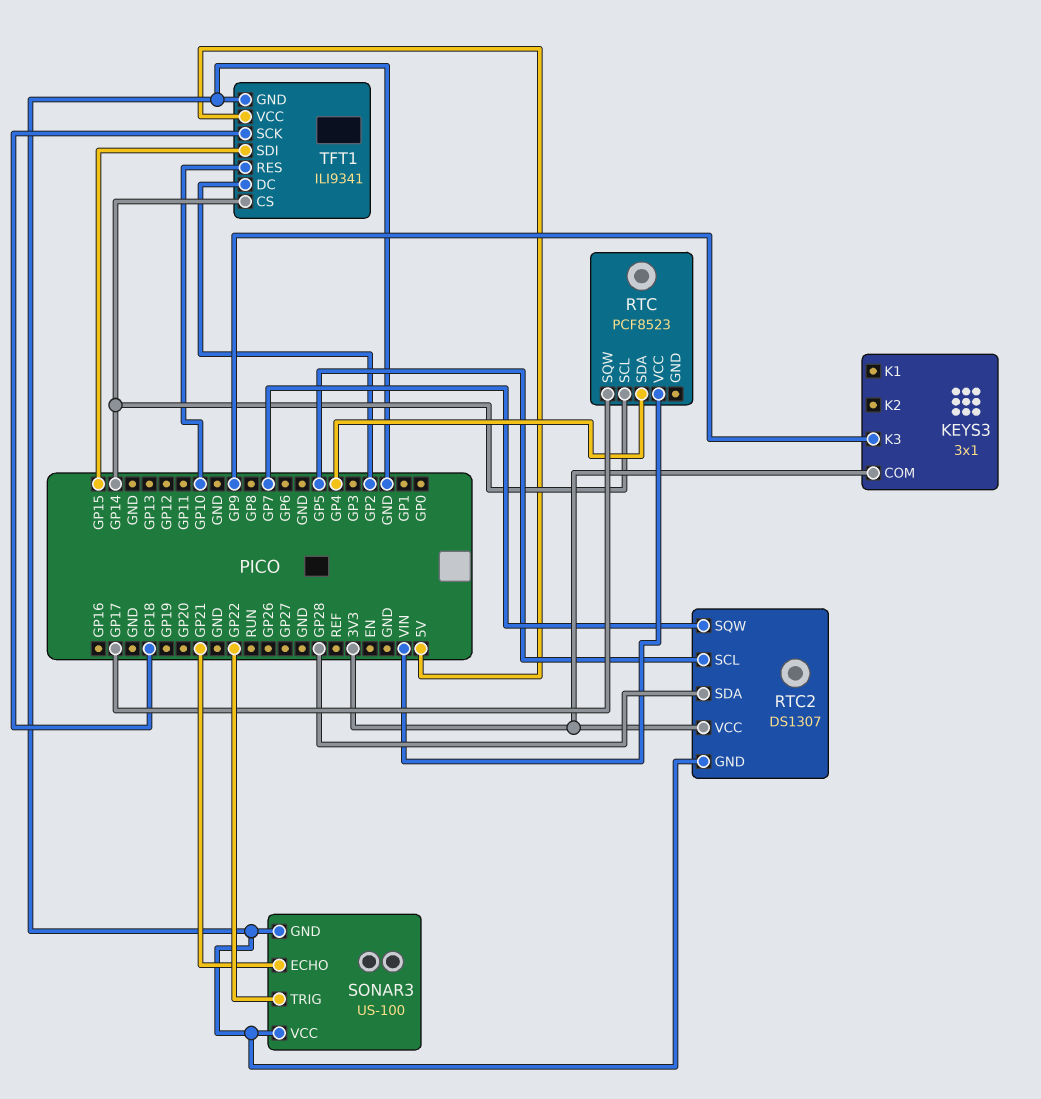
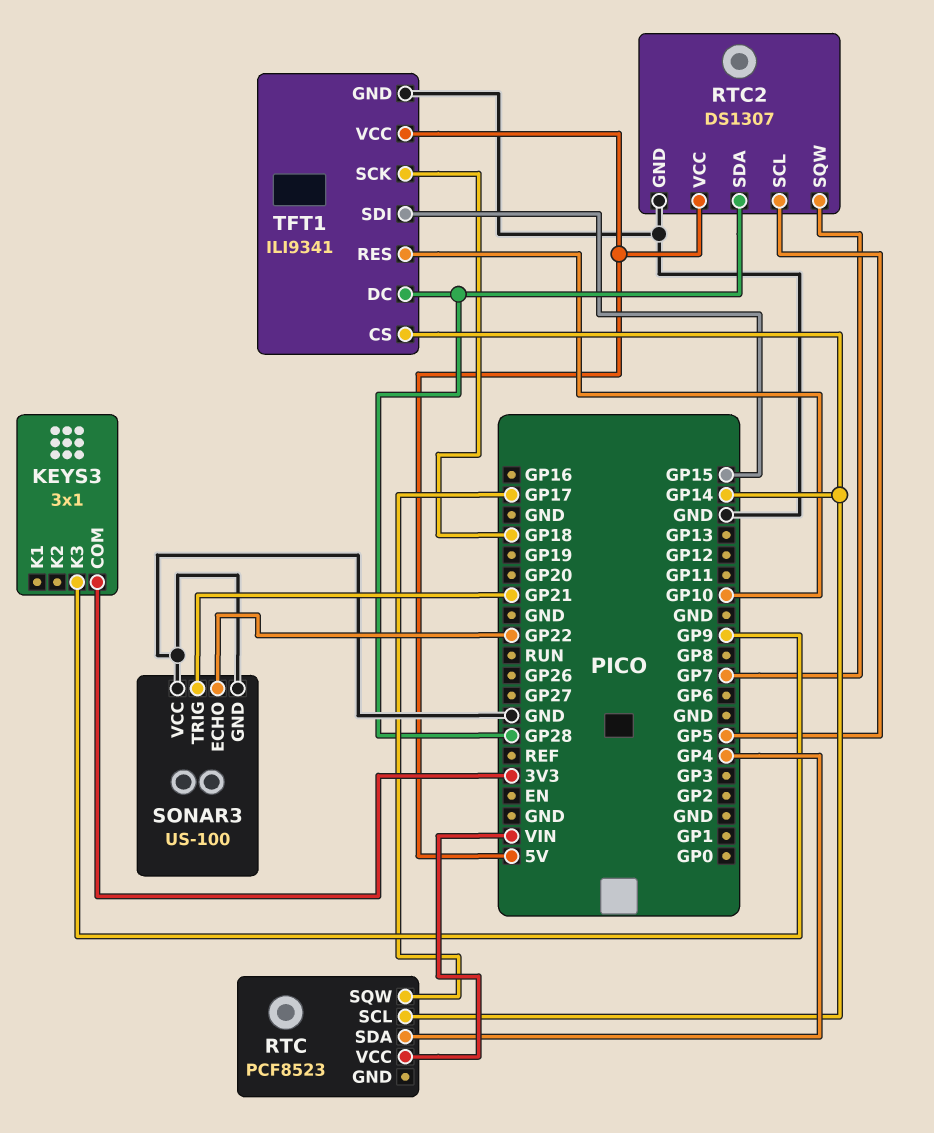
RTC2 pin VCC: 3V3 -> 5V
SONAR3 pin ECHO: GP21 -> GP22
SONAR3 pin TRIG: GP22 -> GP21
TFT1 pin DC: GP2 -> GP28

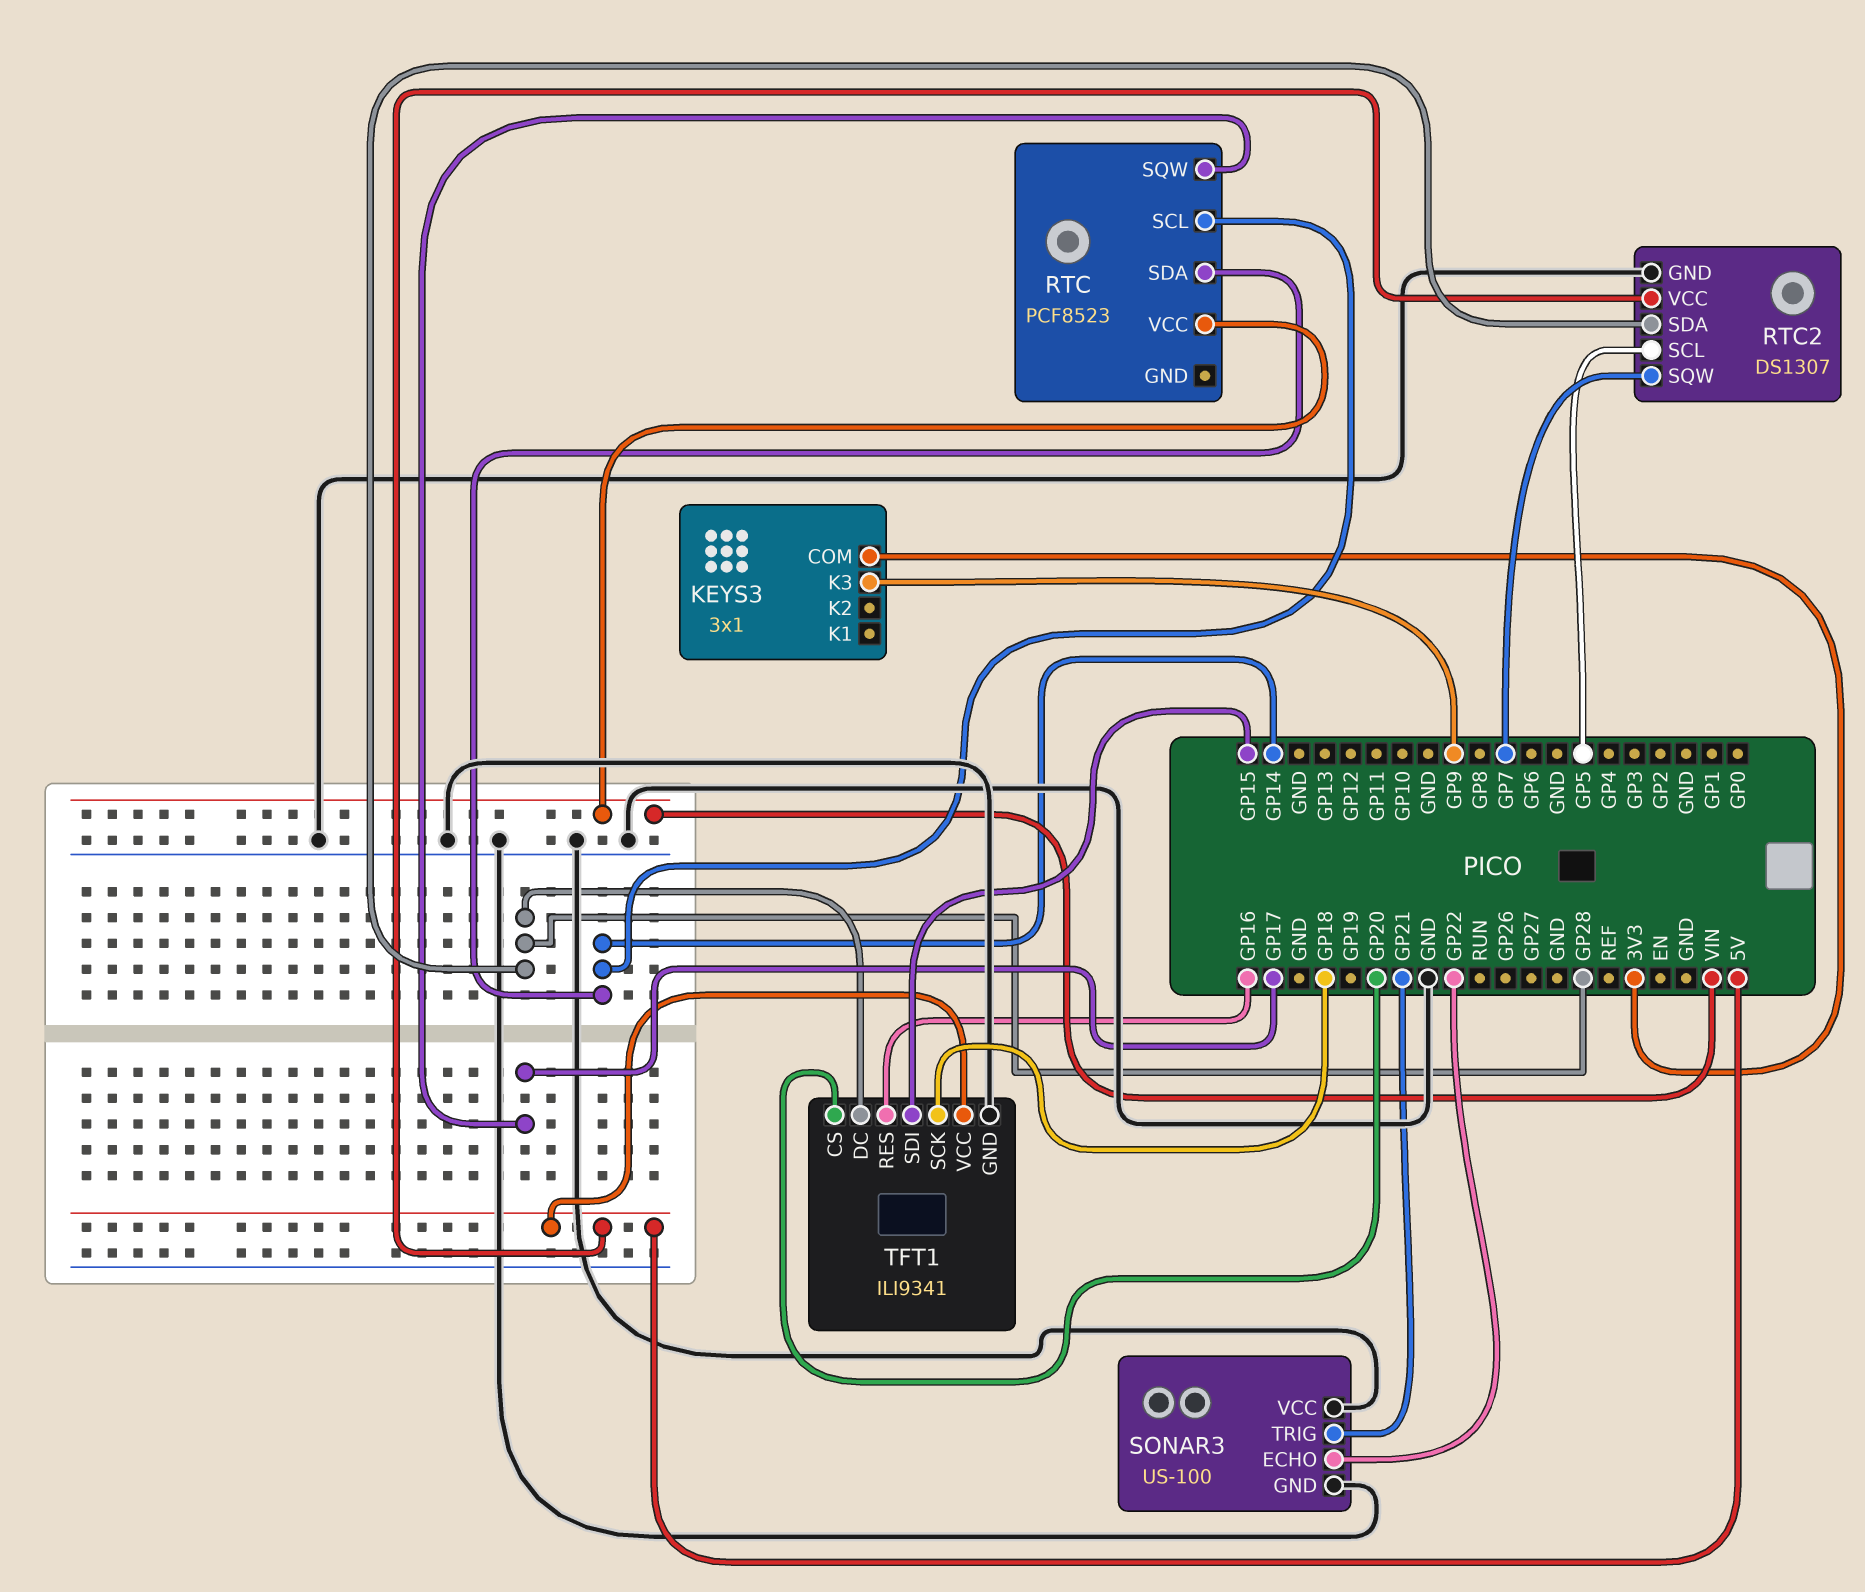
RTC pin SDA: GP4 -> GP14
TFT1 pin CS: GP14 -> GP20
TFT1 pin RES: GP10 -> GP16

